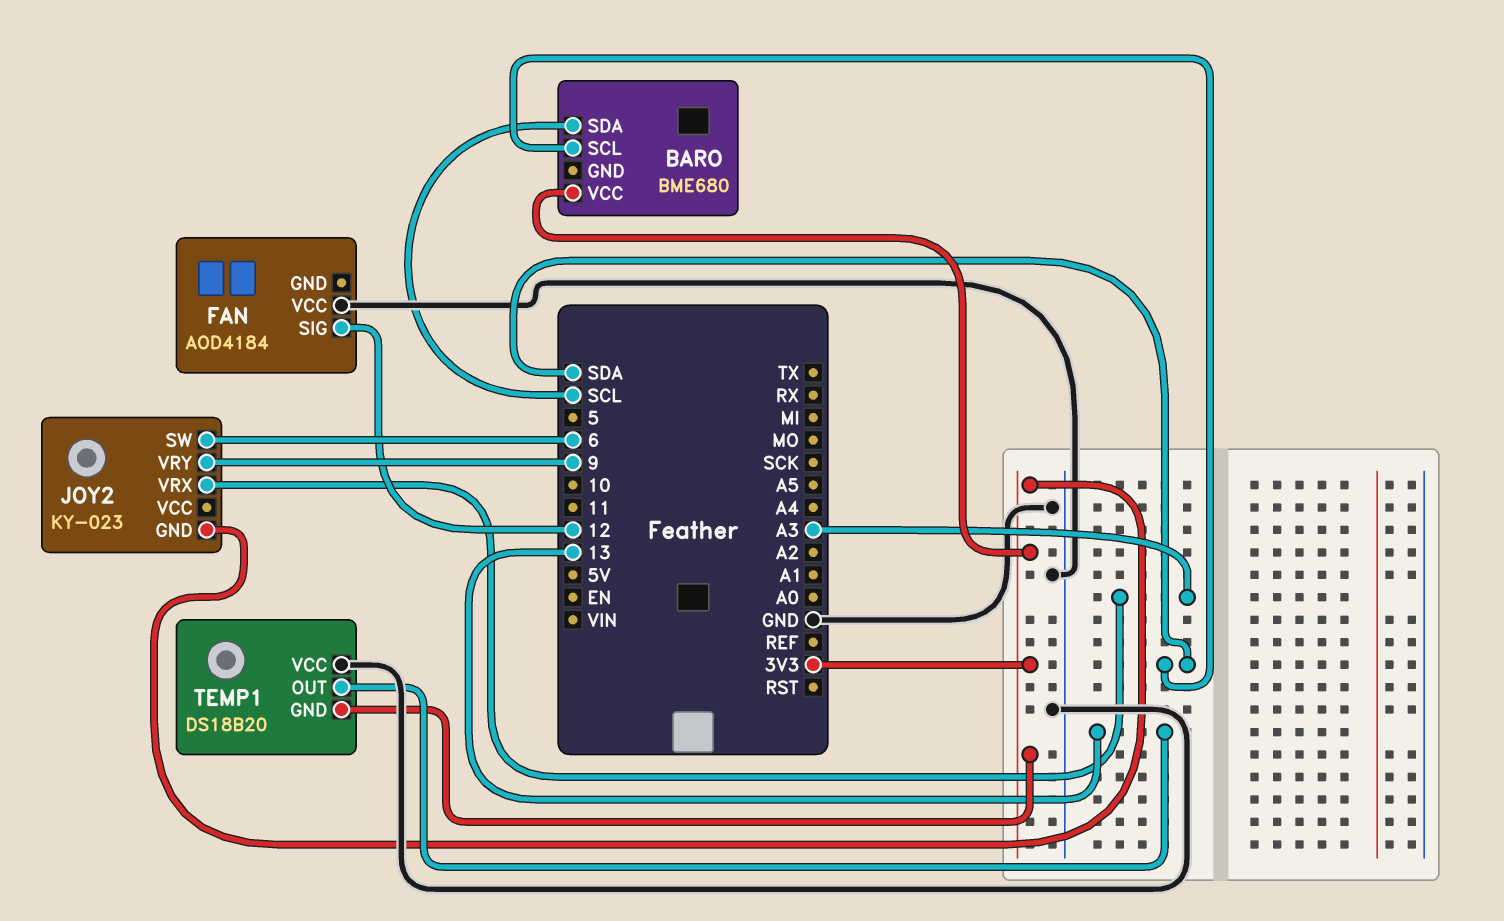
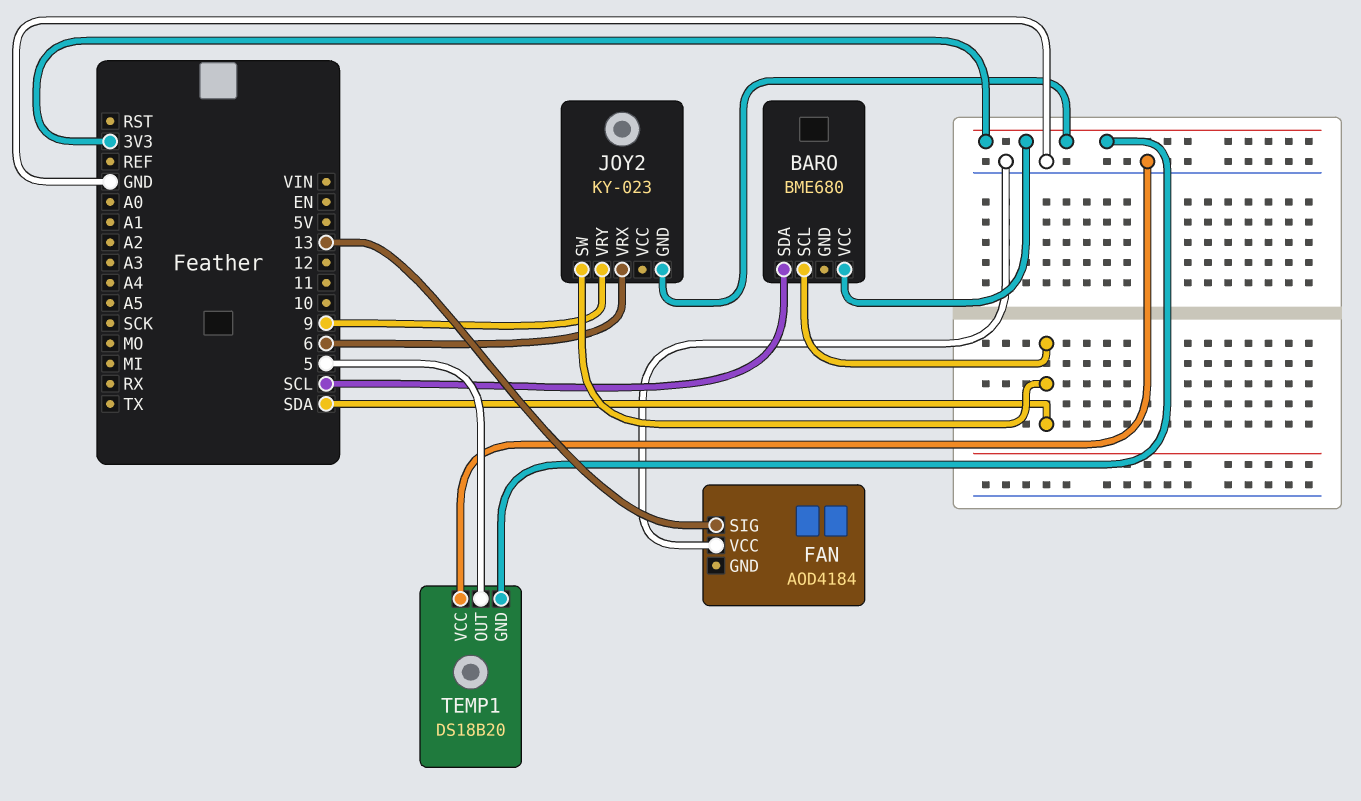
FAN pin SIG: 12 -> 13
JOY2 pin SW: 6 -> SDA
JOY2 pin VRX: A3 -> 6
TEMP1 pin OUT: 13 -> 5

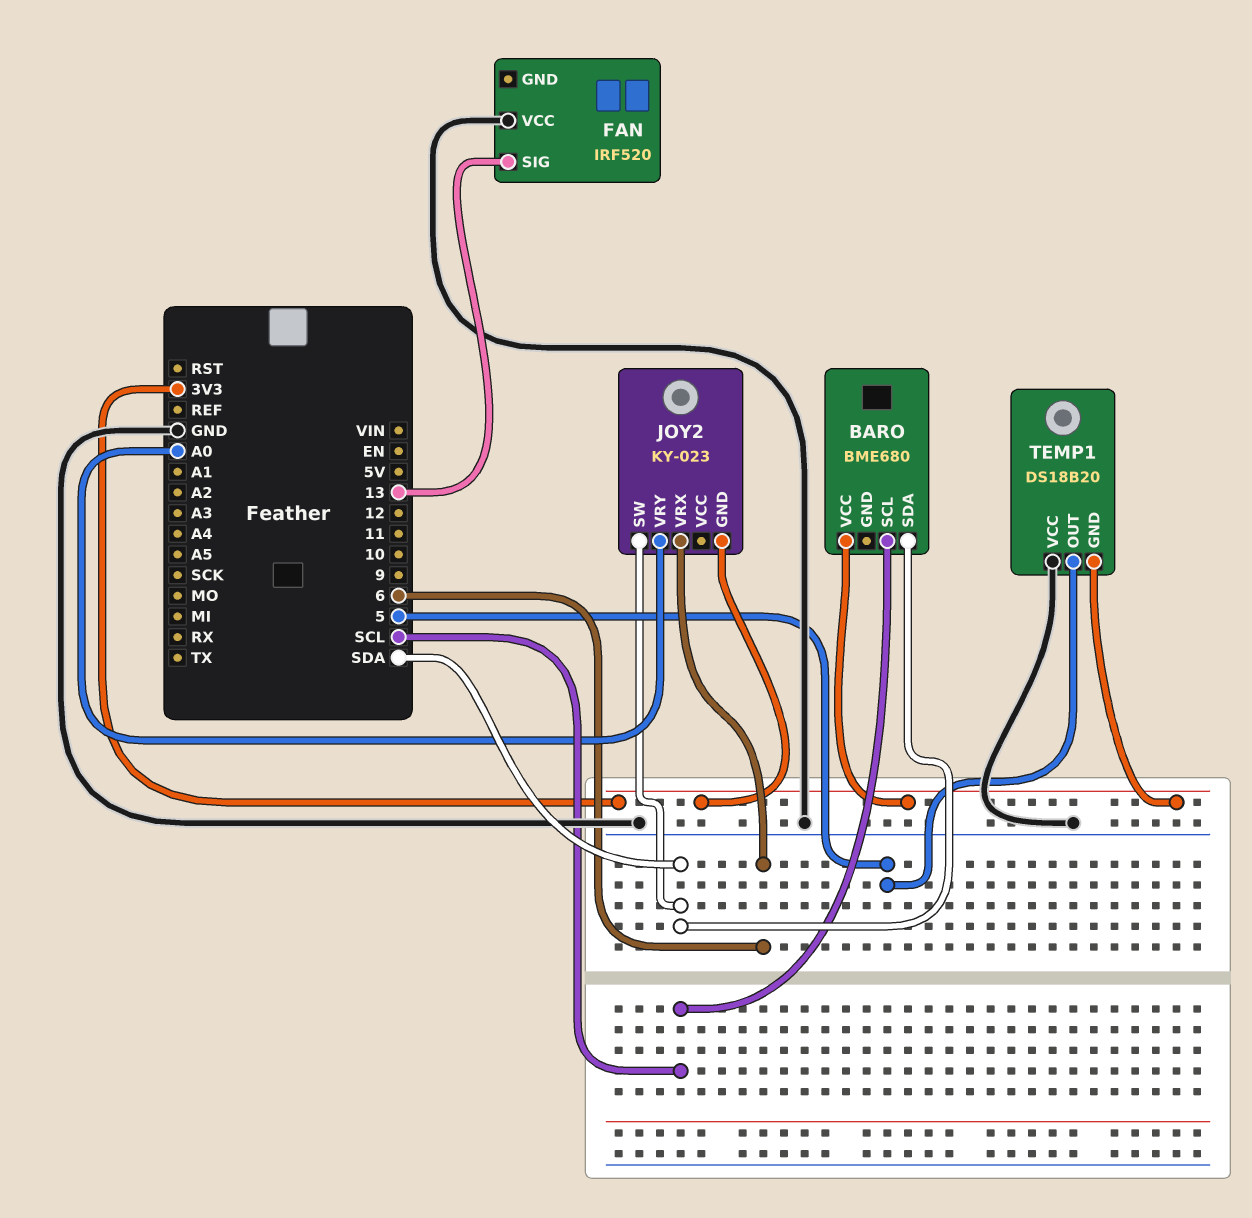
BARO pin SCL: SDA -> SCL
BARO pin SDA: SCL -> SDA
FAN: AOD4184 -> IRF520
JOY2 pin VRY: 9 -> A0

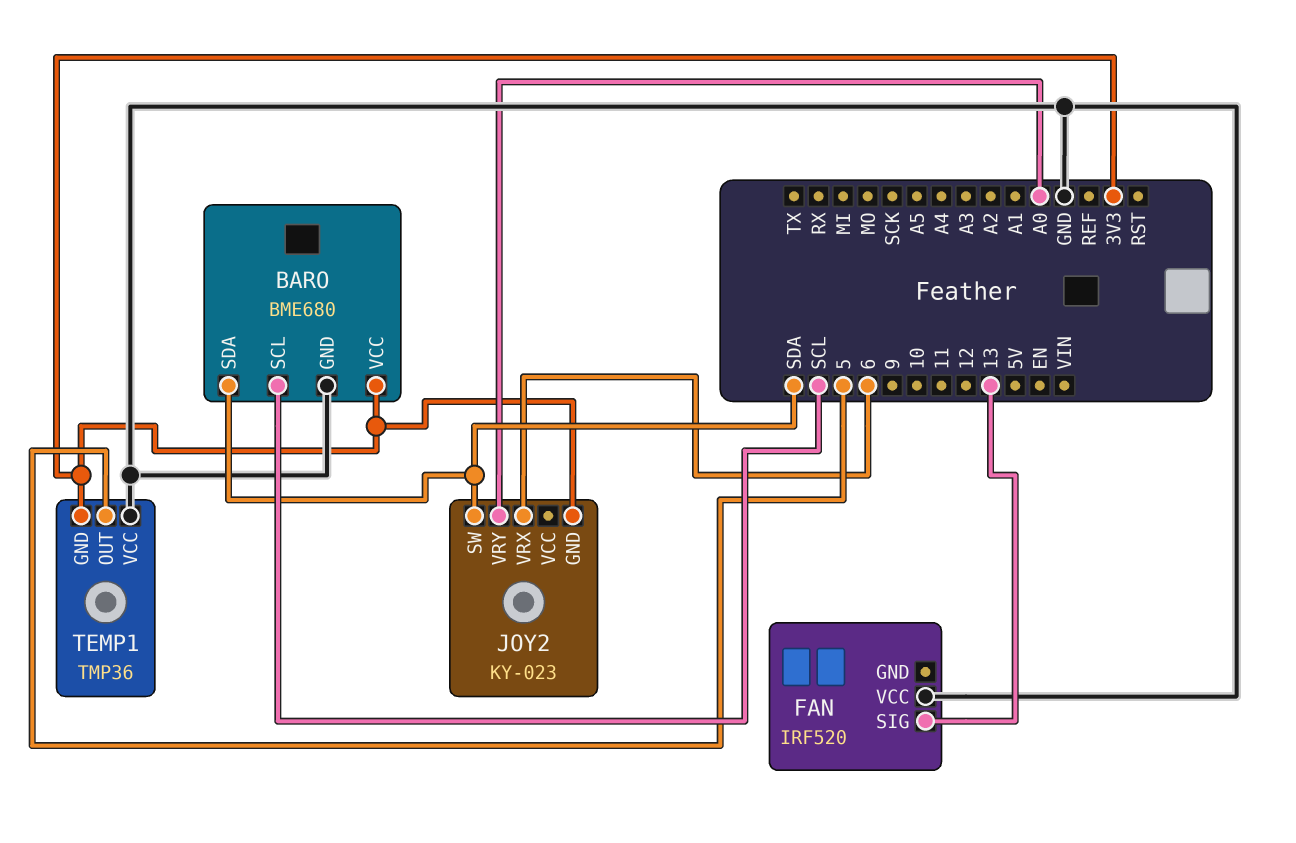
BARO pin GND: none -> GND
TEMP1: DS18B20 -> TMP36

